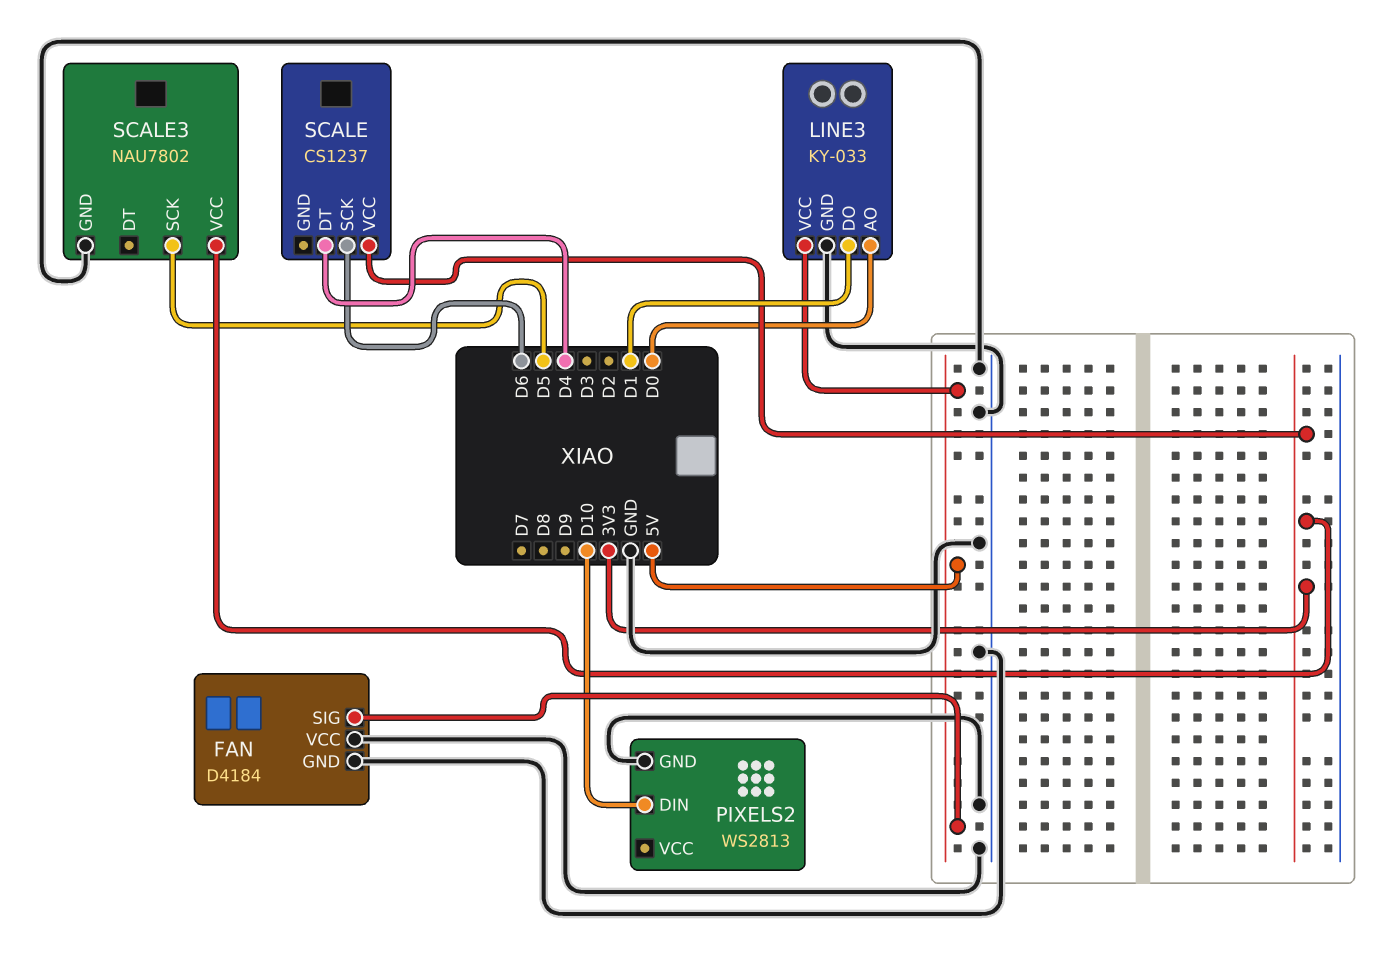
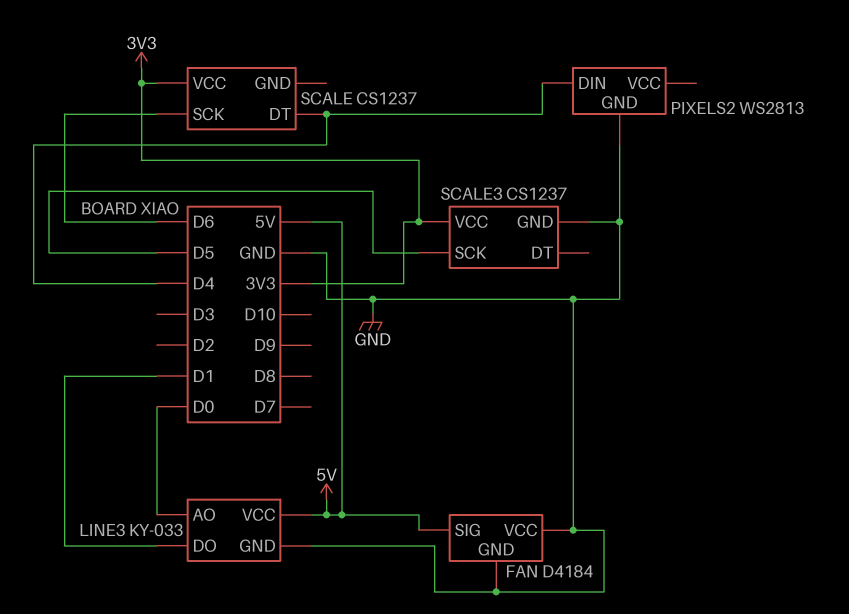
PIXELS2 pin DIN: D10 -> D4
SCALE3: NAU7802 -> CS1237

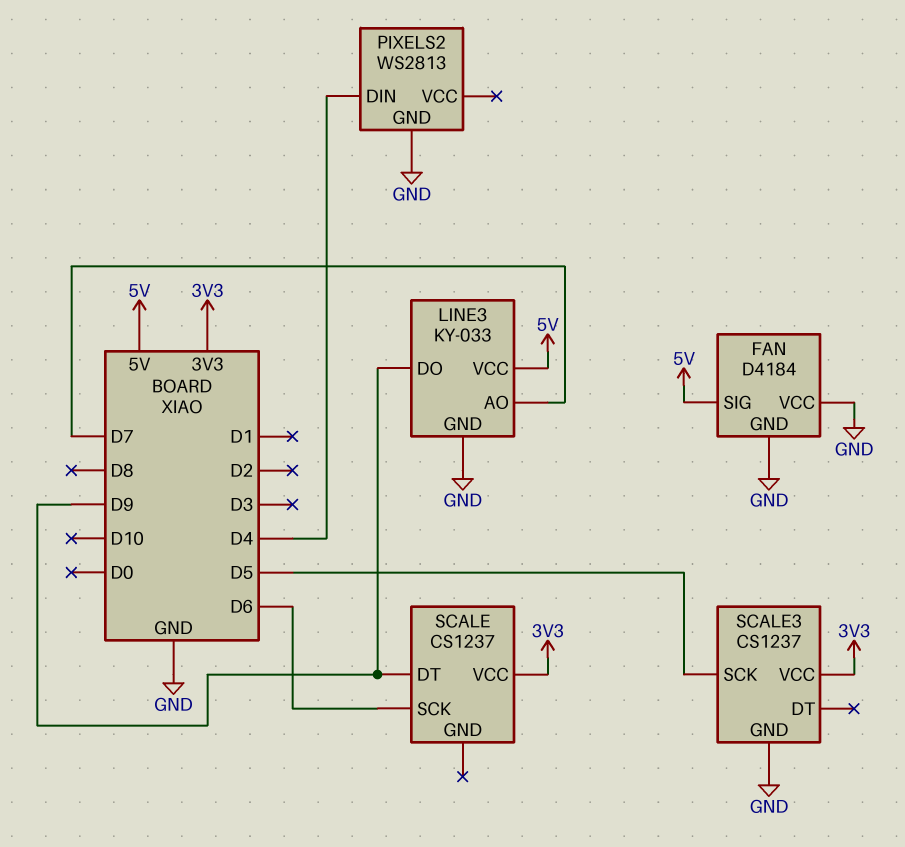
LINE3 pin AO: D0 -> D7
LINE3 pin DO: D1 -> D9
SCALE pin DT: D4 -> D9

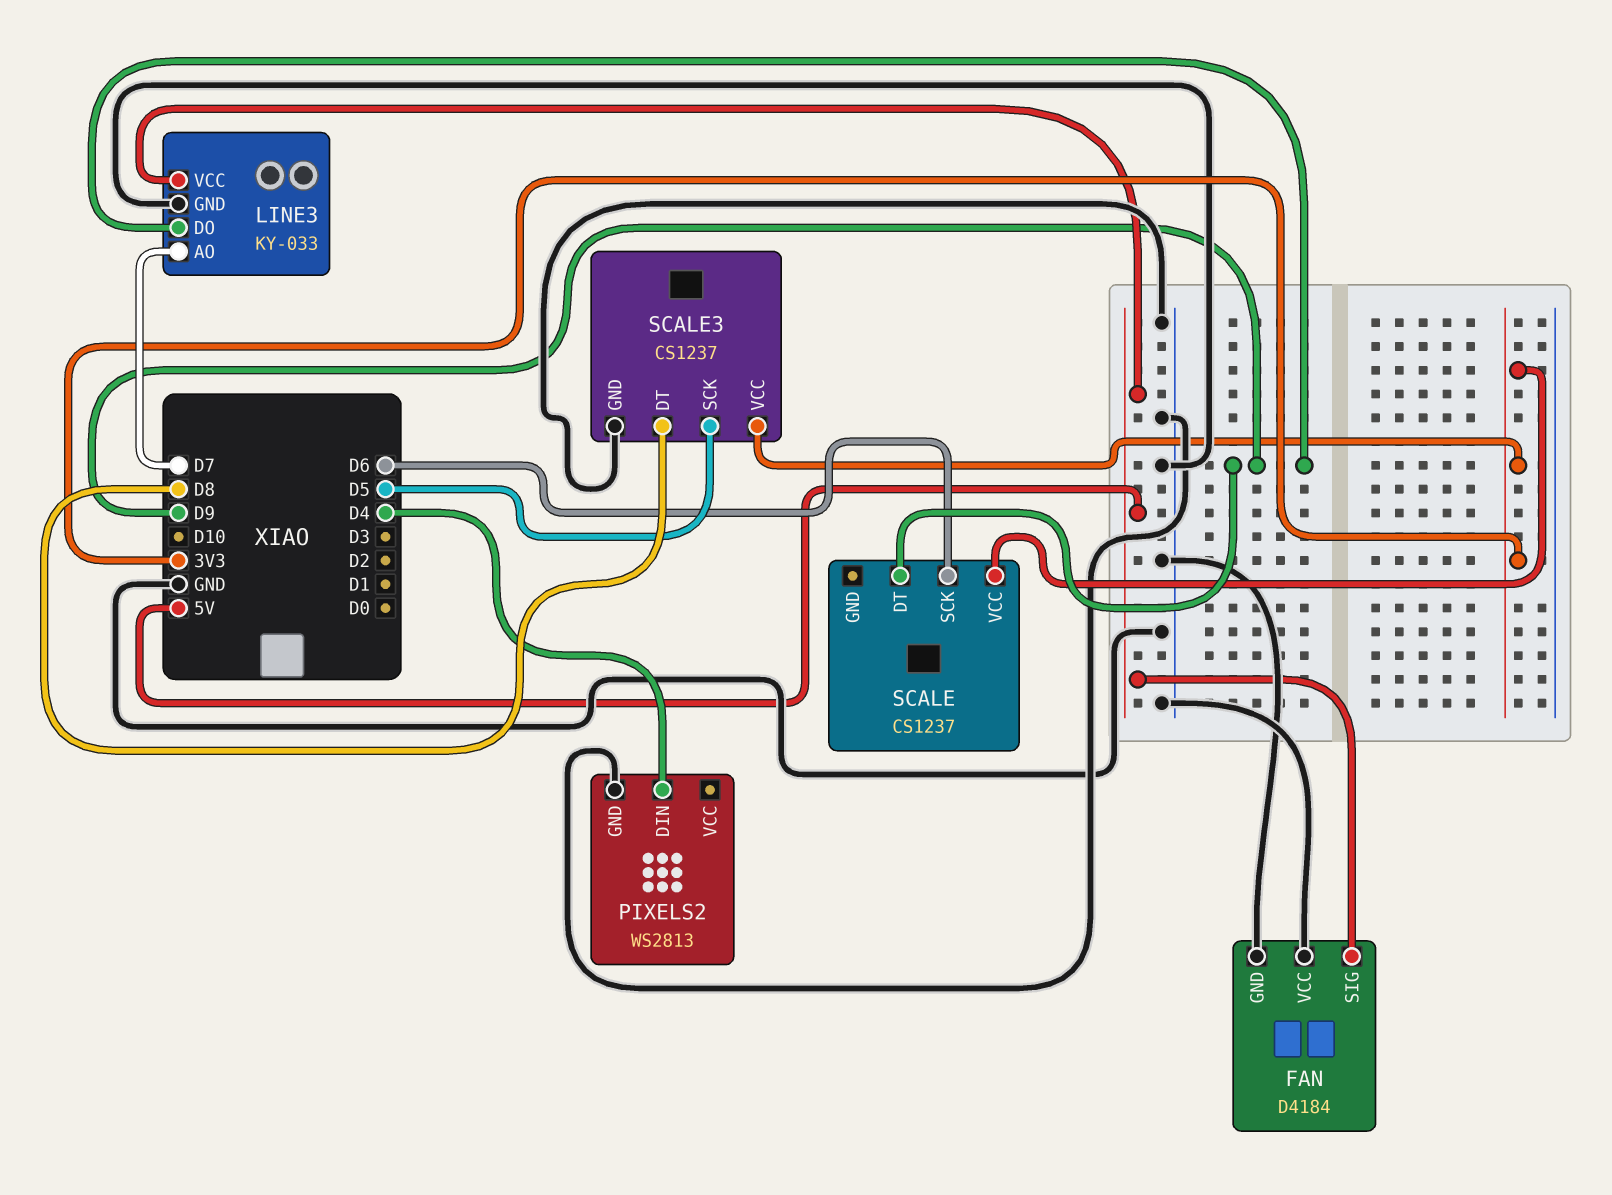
SCALE3 pin DT: none -> D8

